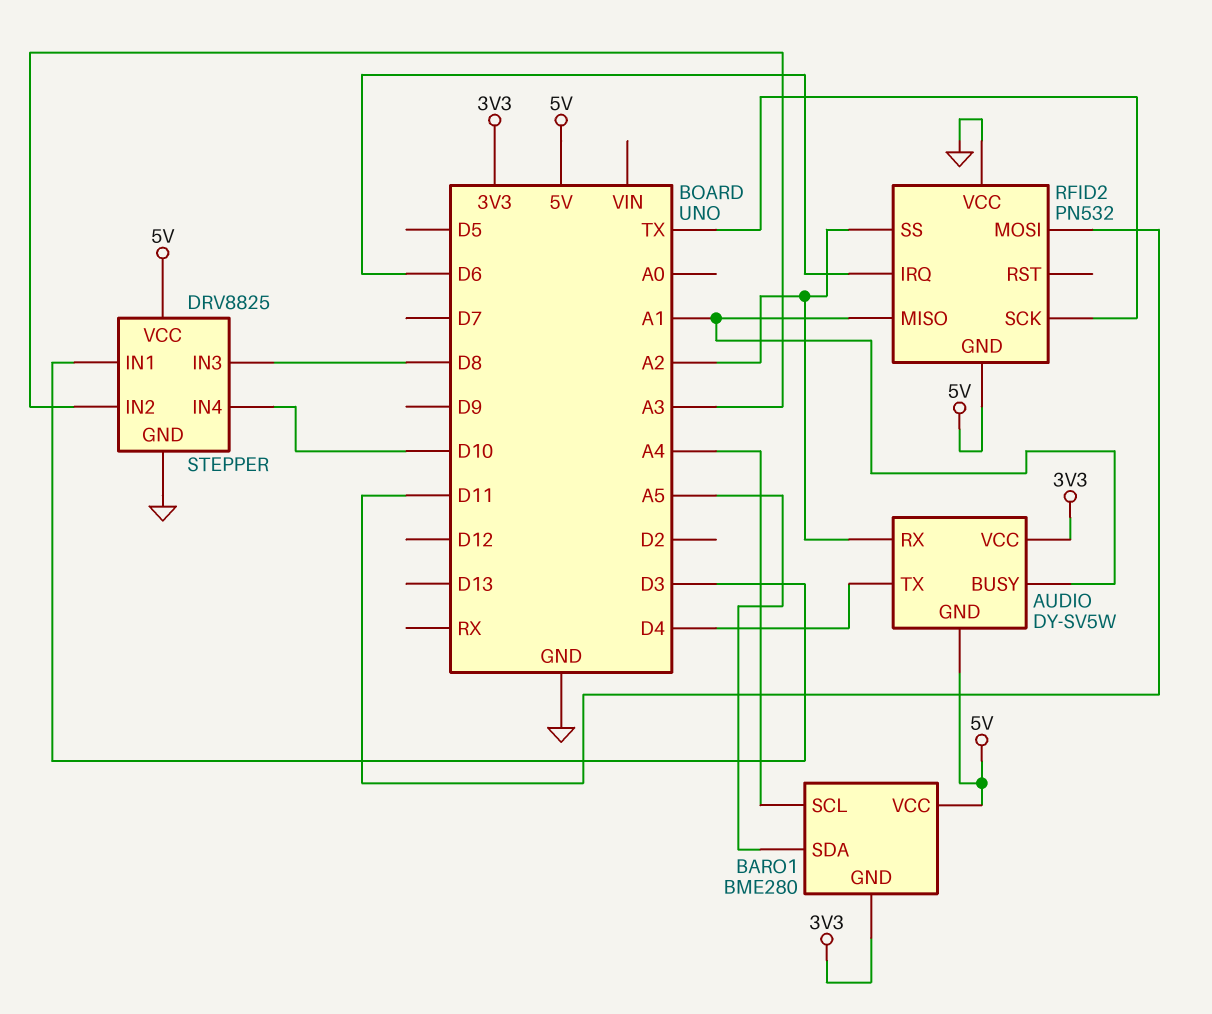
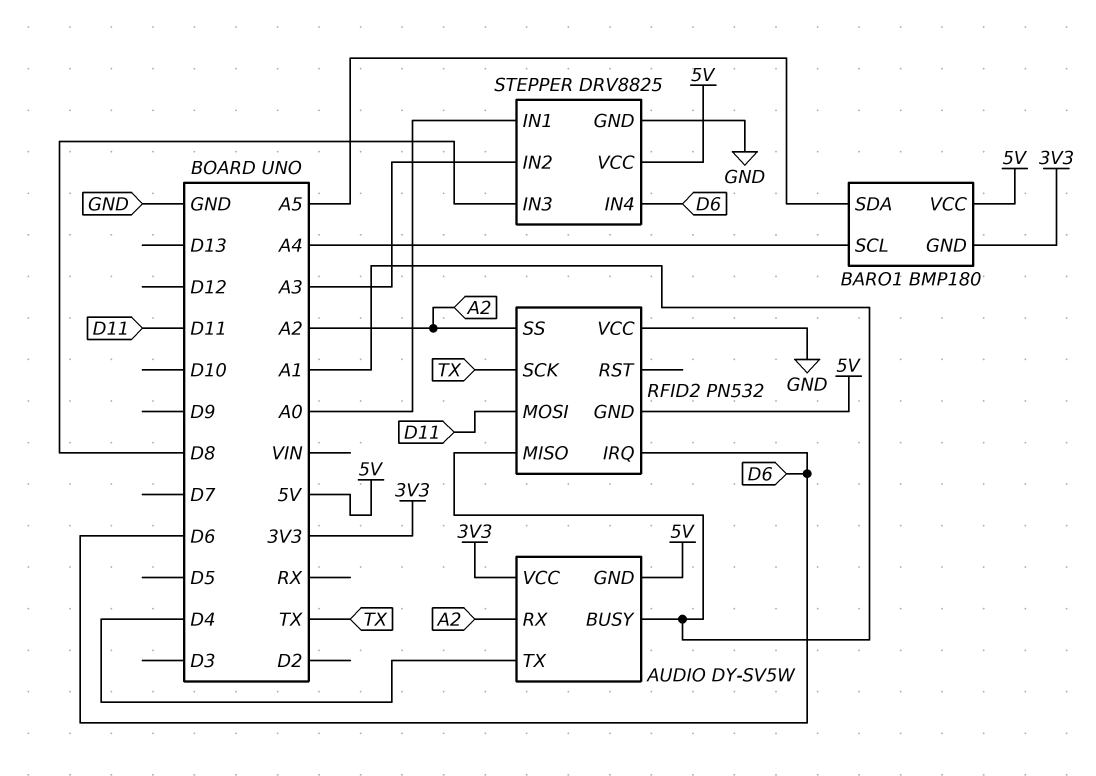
BARO1: BME280 -> BMP180
STEPPER pin IN1: D3 -> A0
STEPPER pin IN4: D10 -> D6

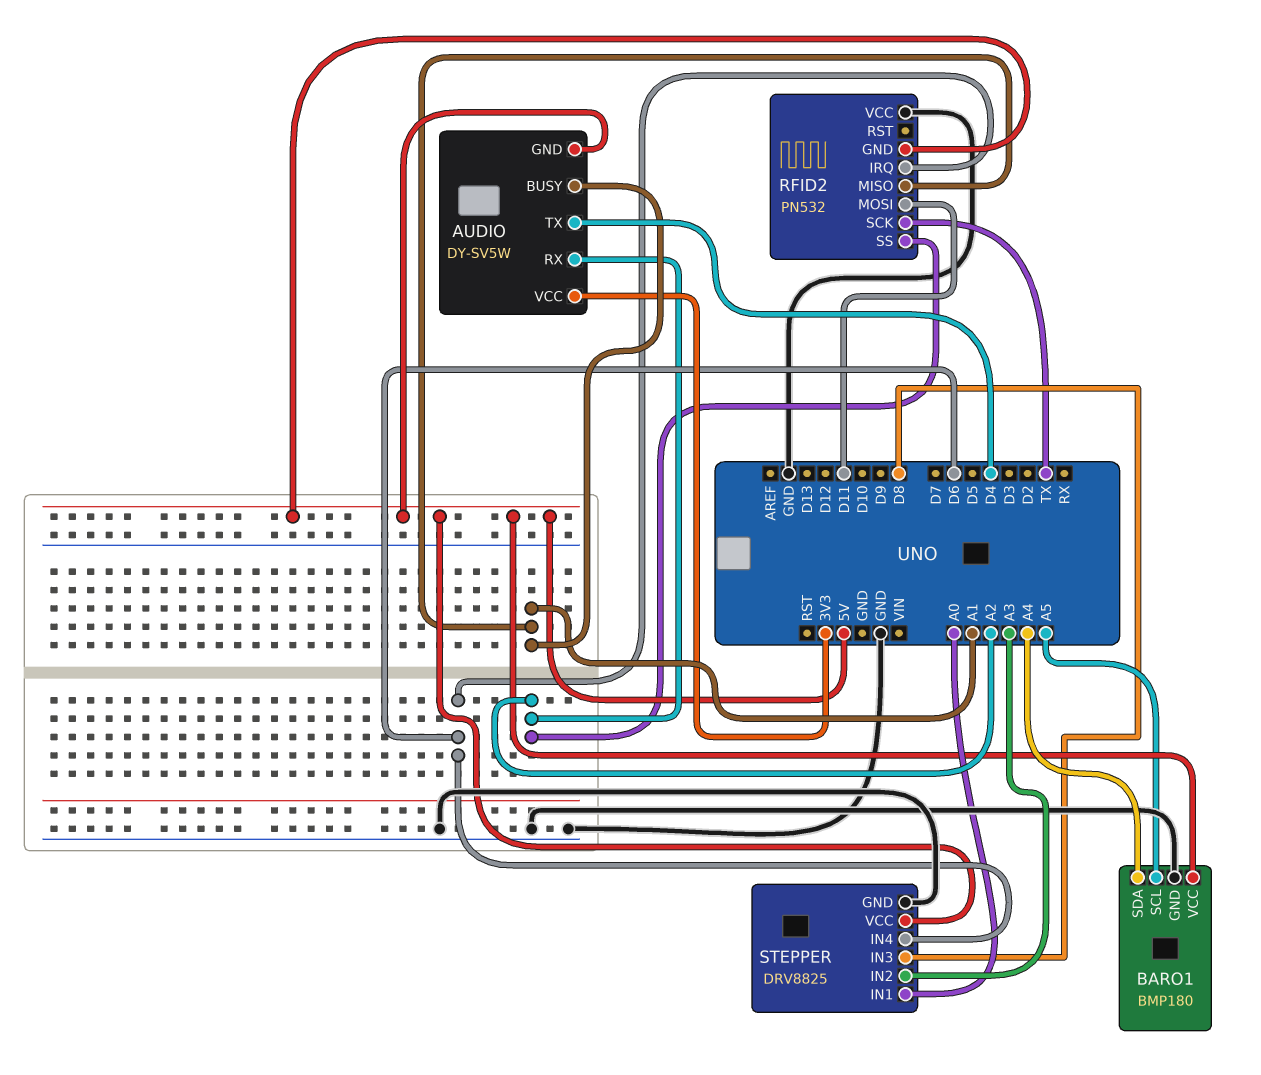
BARO1 pin GND: 3V3 -> GND
BARO1 pin SCL: A4 -> A5
BARO1 pin SDA: A5 -> A4

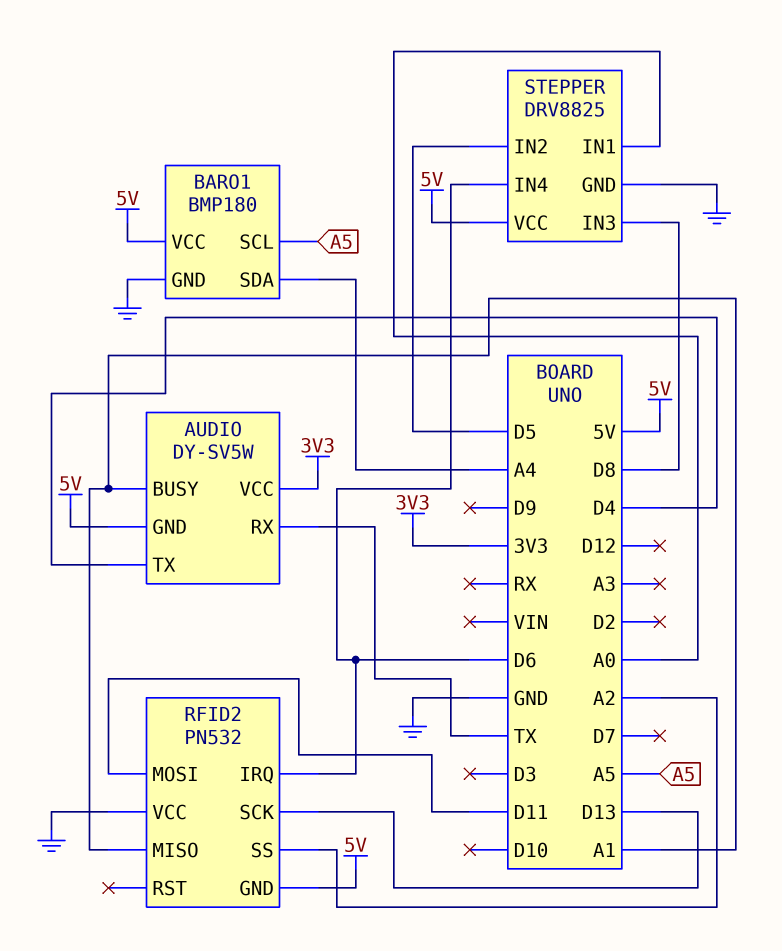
AUDIO pin RX: A2 -> TX
RFID2 pin SCK: TX -> D13
STEPPER pin IN2: A3 -> D5

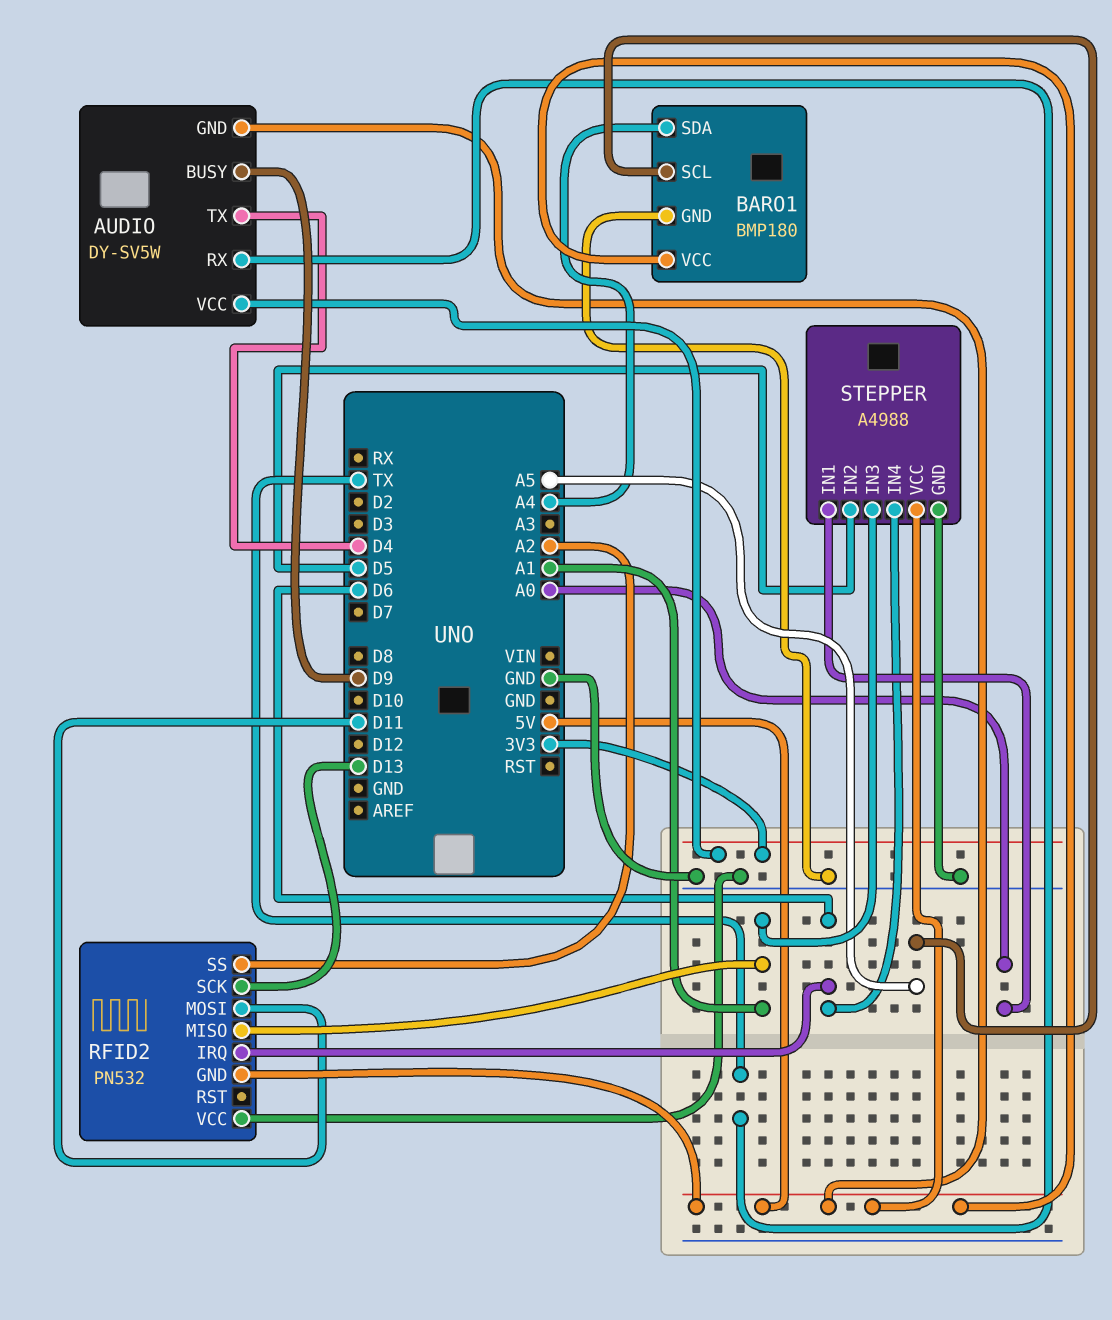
AUDIO pin BUSY: A1 -> D9
STEPPER: DRV8825 -> A4988
STEPPER pin IN3: D8 -> A1

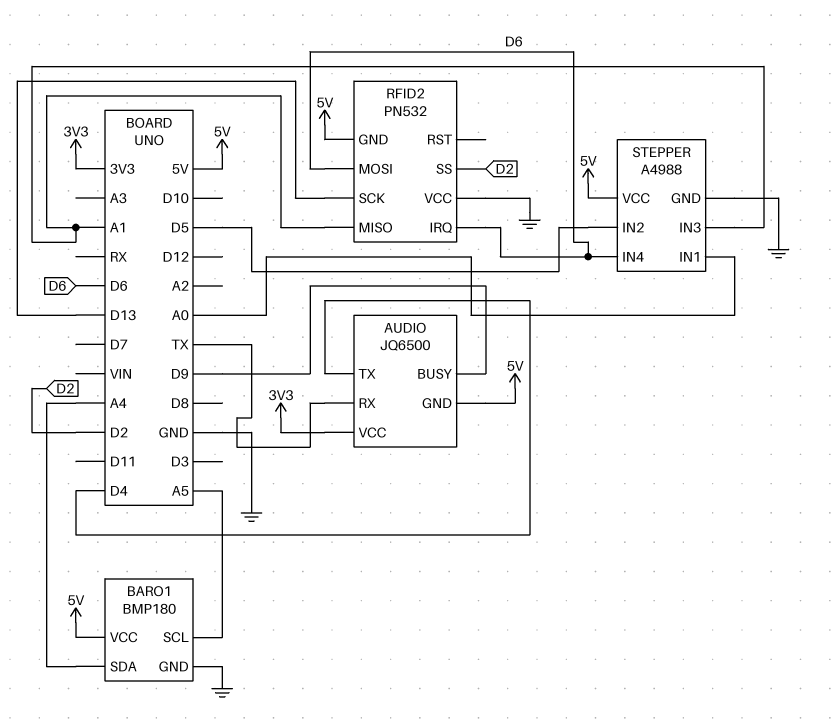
AUDIO: DY-SV5W -> JQ6500
RFID2 pin MOSI: D11 -> D6
RFID2 pin SS: A2 -> D2

